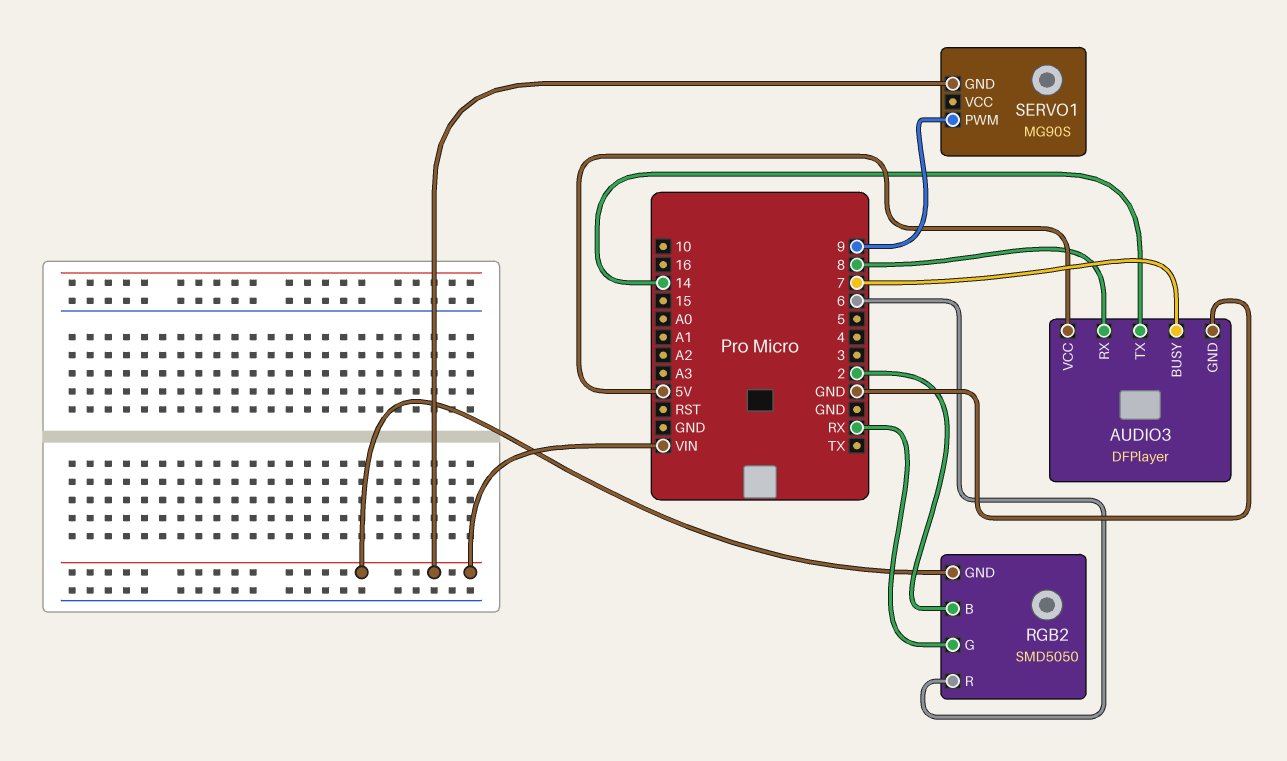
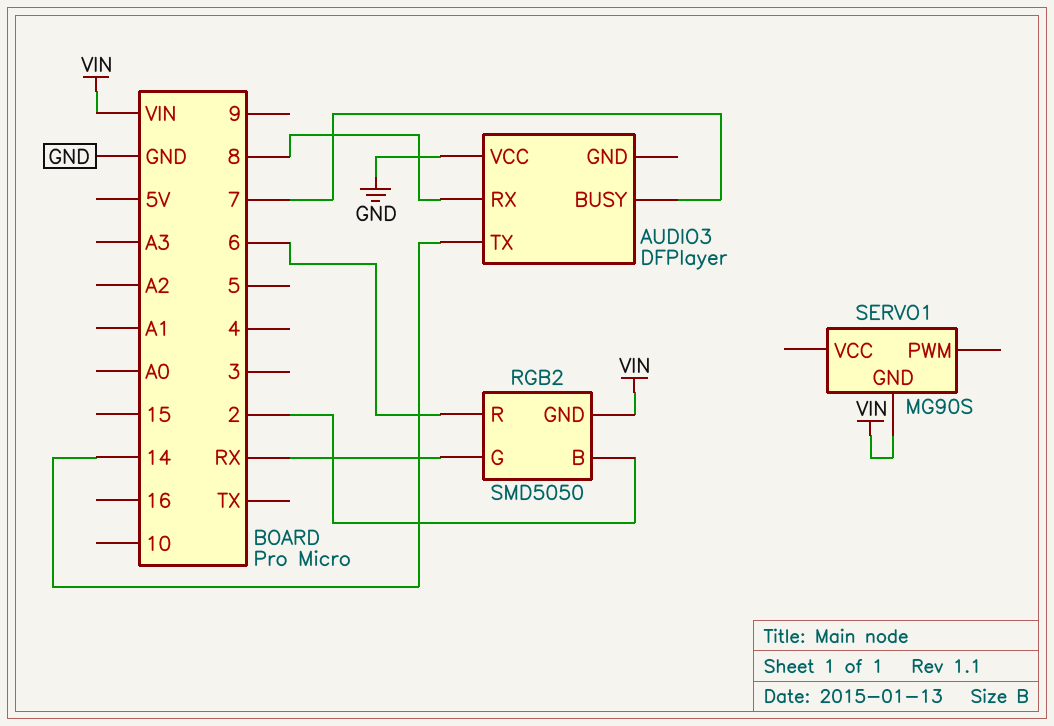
AUDIO3 pin GND: GND -> none
AUDIO3 pin VCC: 5V -> GND
SERVO1 pin PWM: 9 -> none

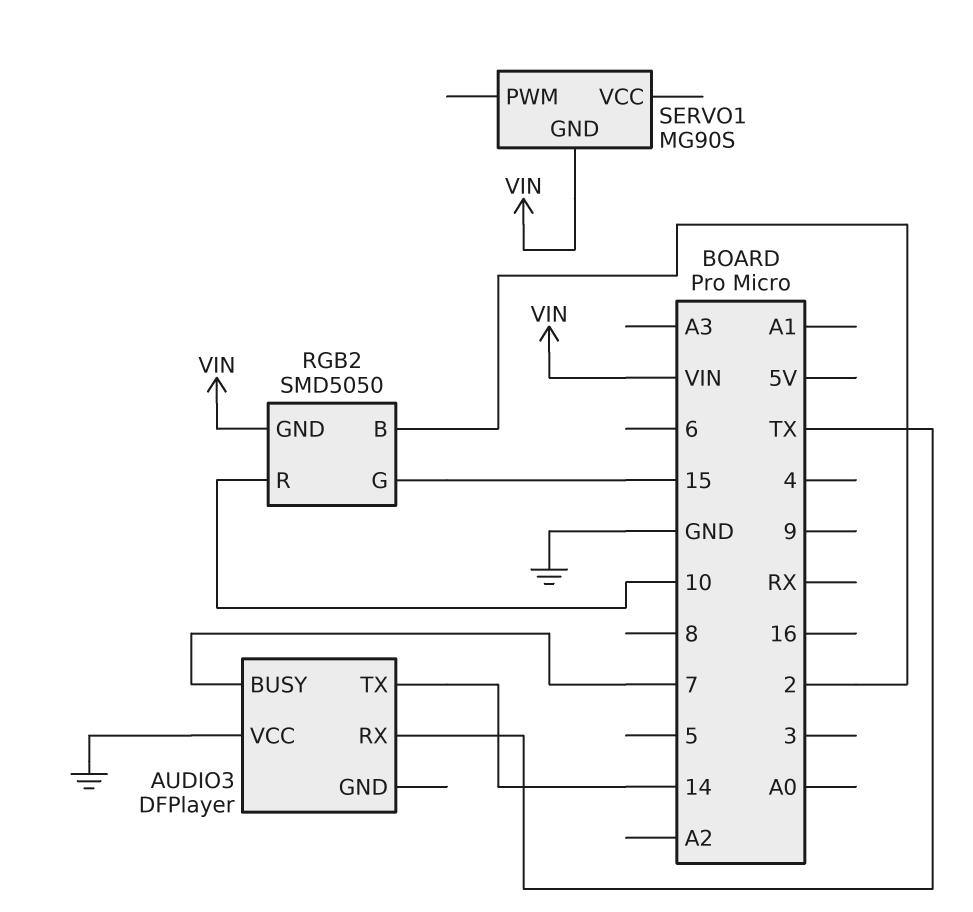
AUDIO3 pin RX: 8 -> TX
RGB2 pin G: RX -> 15
RGB2 pin R: 6 -> 10

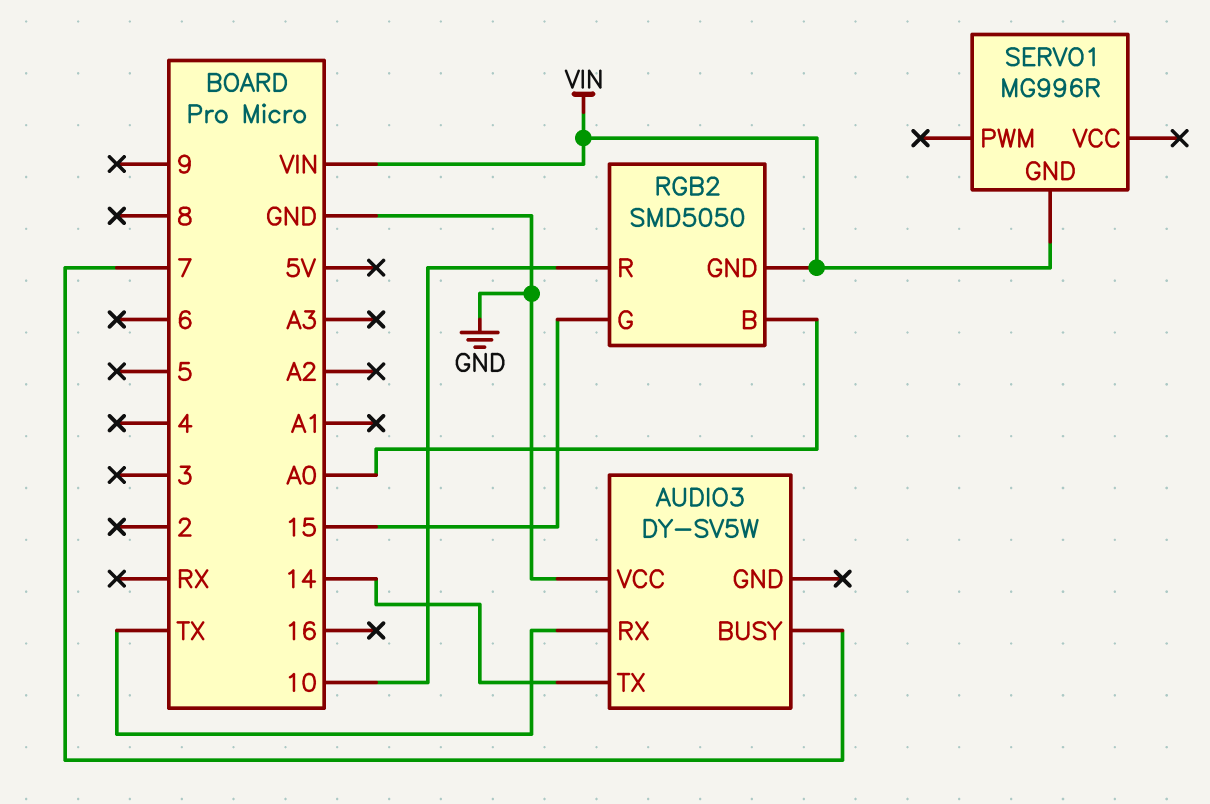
AUDIO3: DFPlayer -> DY-SV5W
RGB2 pin B: 2 -> A0
SERVO1: MG90S -> MG996R

